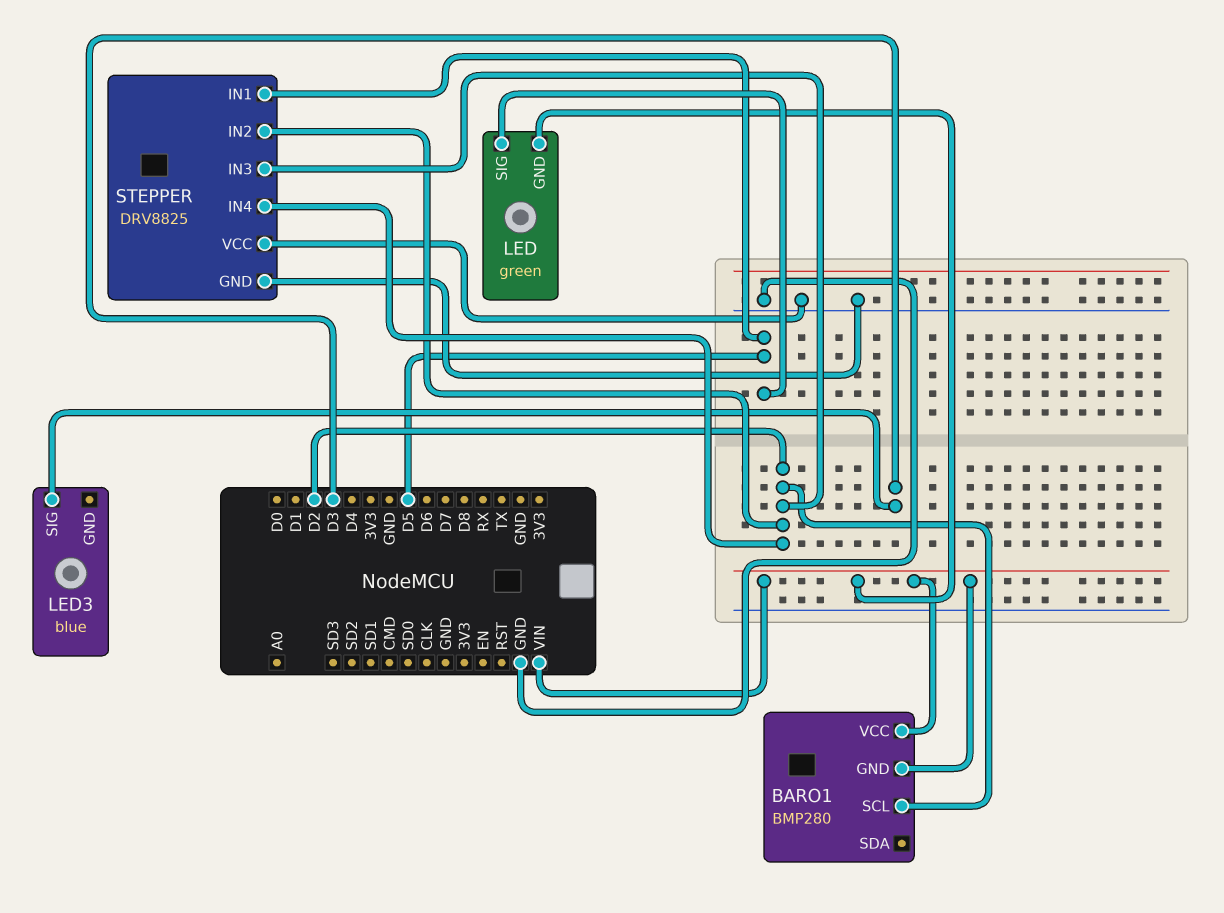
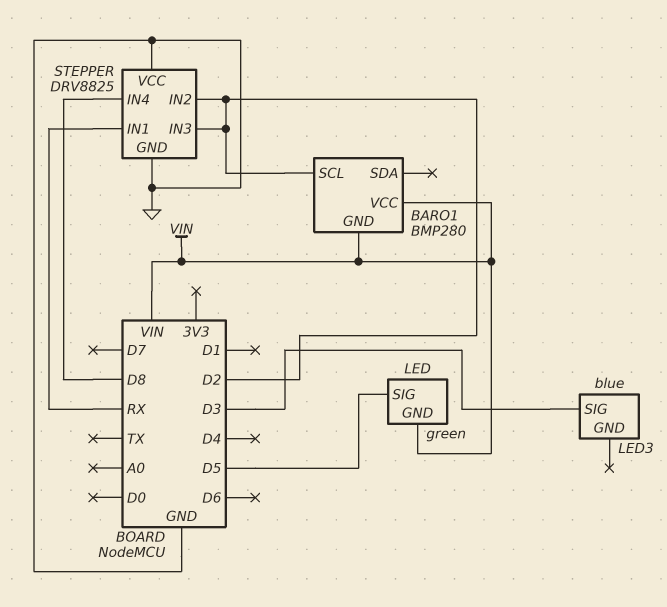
STEPPER pin IN1: D5 -> RX
STEPPER pin IN4: D2 -> D8

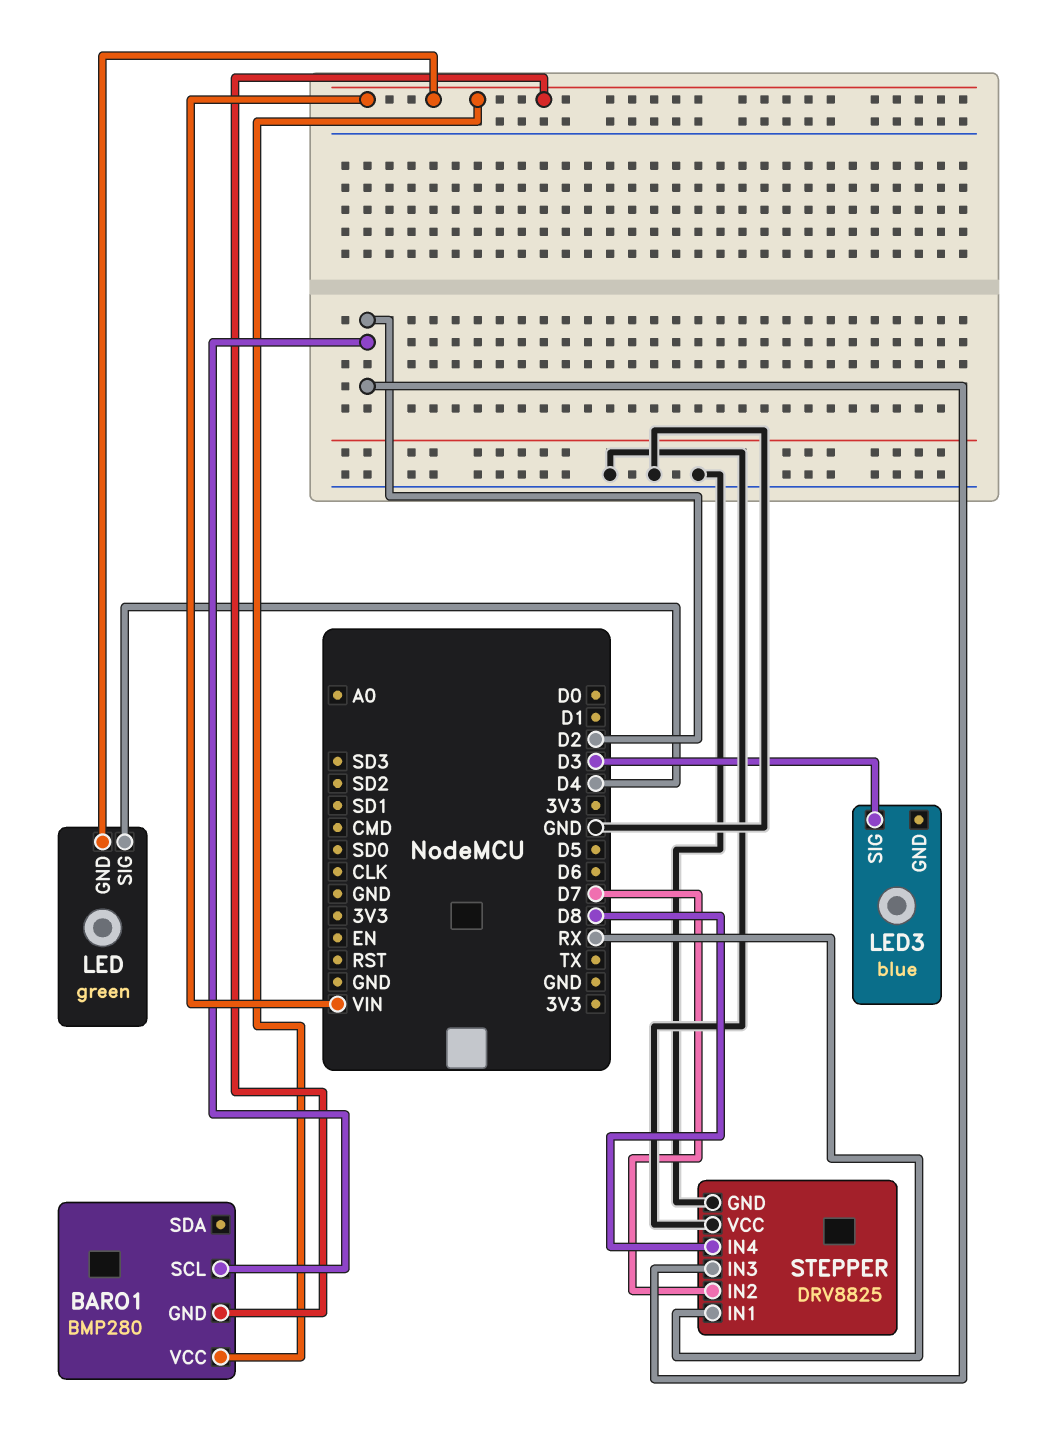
LED pin SIG: D5 -> D4
STEPPER pin IN2: D2 -> D7

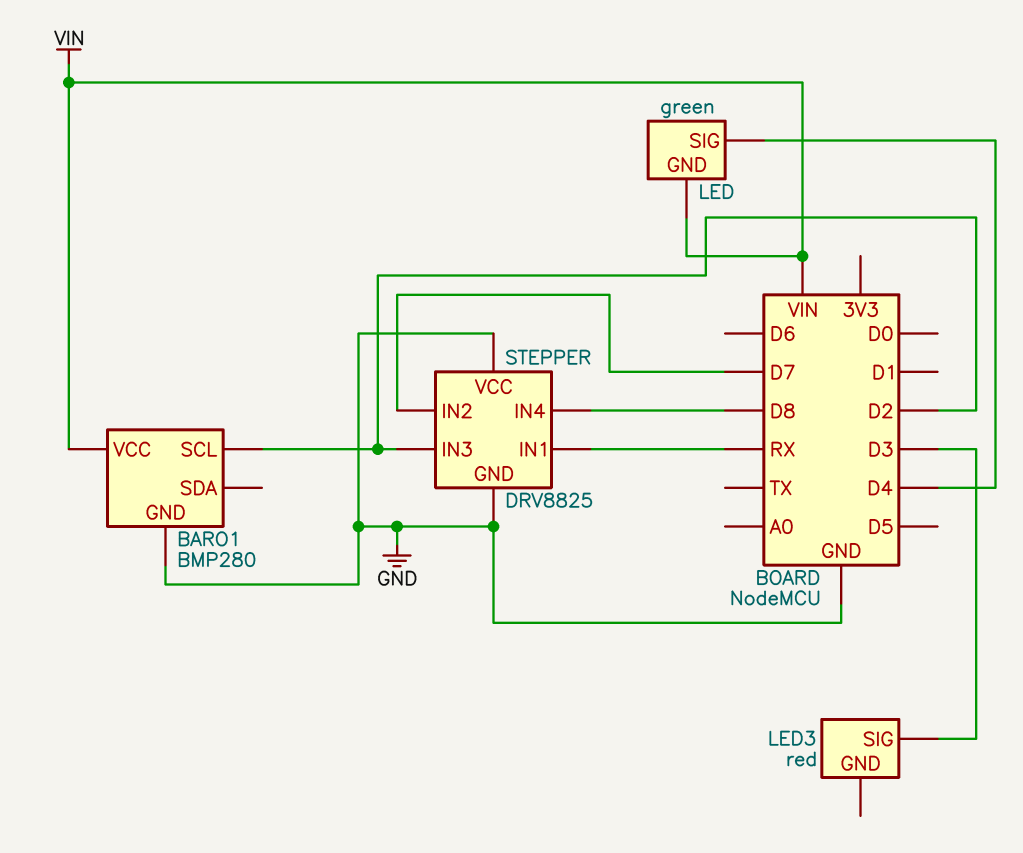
BARO1 pin GND: VIN -> GND
LED3: blue -> red

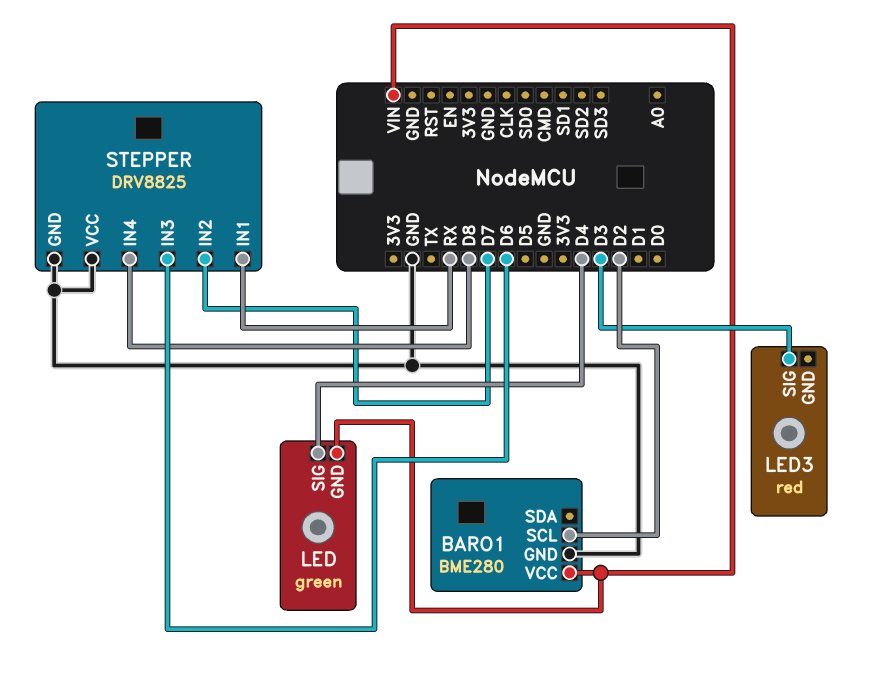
BARO1: BMP280 -> BME280
STEPPER pin IN3: D2 -> D6

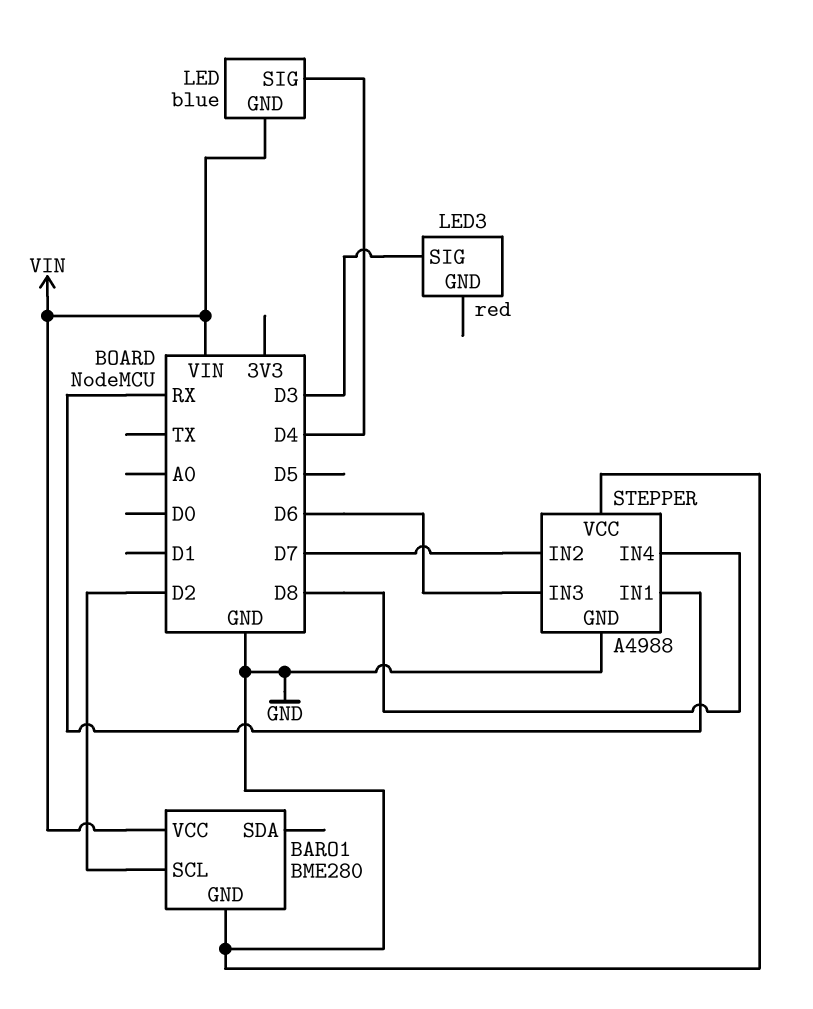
LED: green -> blue
STEPPER: DRV8825 -> A4988

